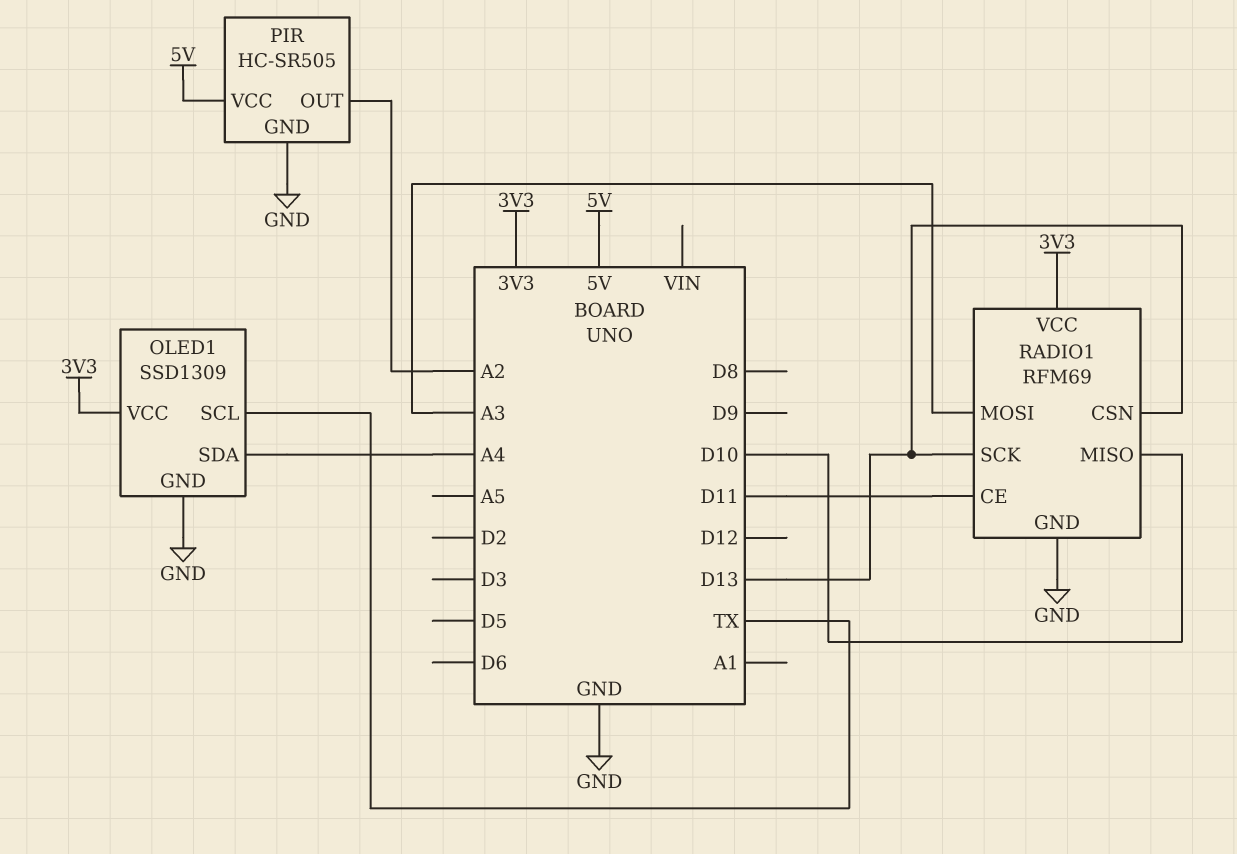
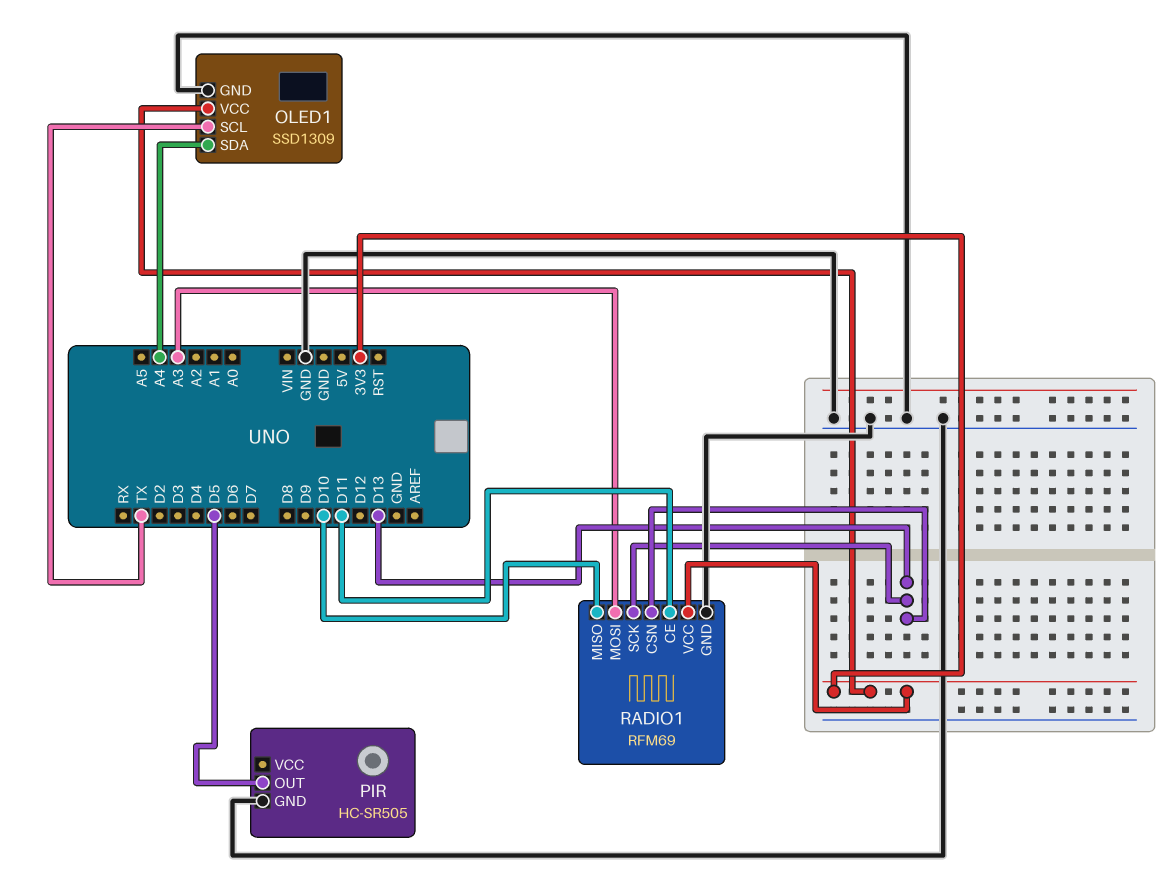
PIR pin OUT: A2 -> D5
PIR pin VCC: 5V -> none

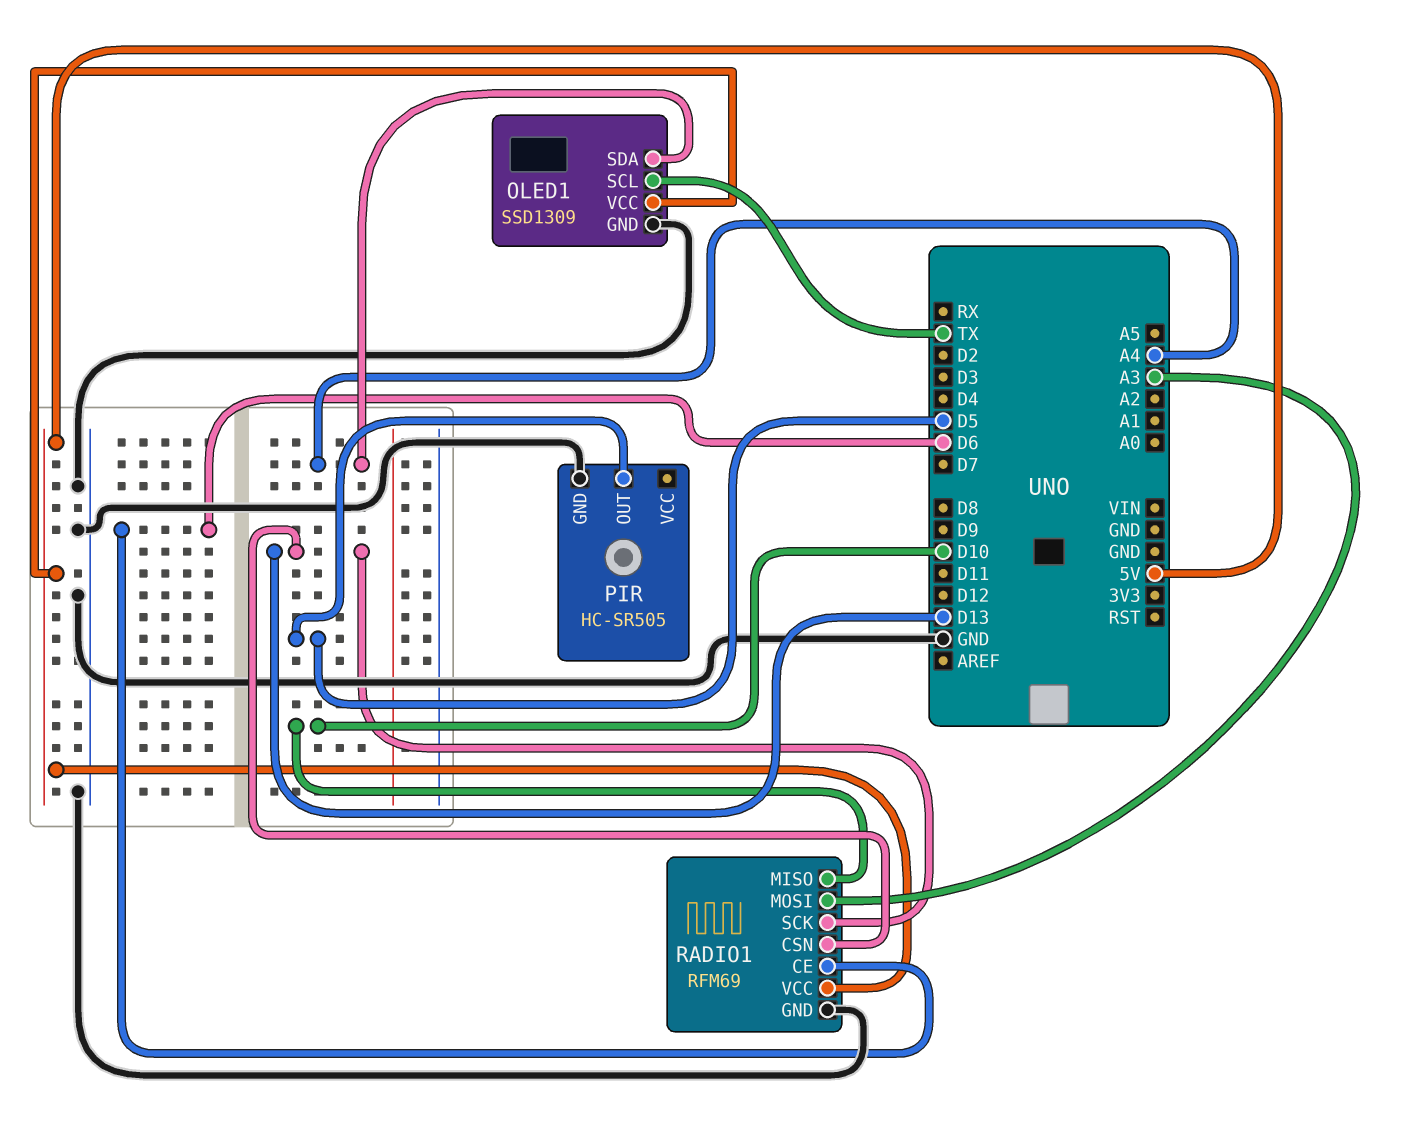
OLED1 pin VCC: 3V3 -> 5V
RADIO1 pin CE: D11 -> D6
RADIO1 pin VCC: 3V3 -> 5V

